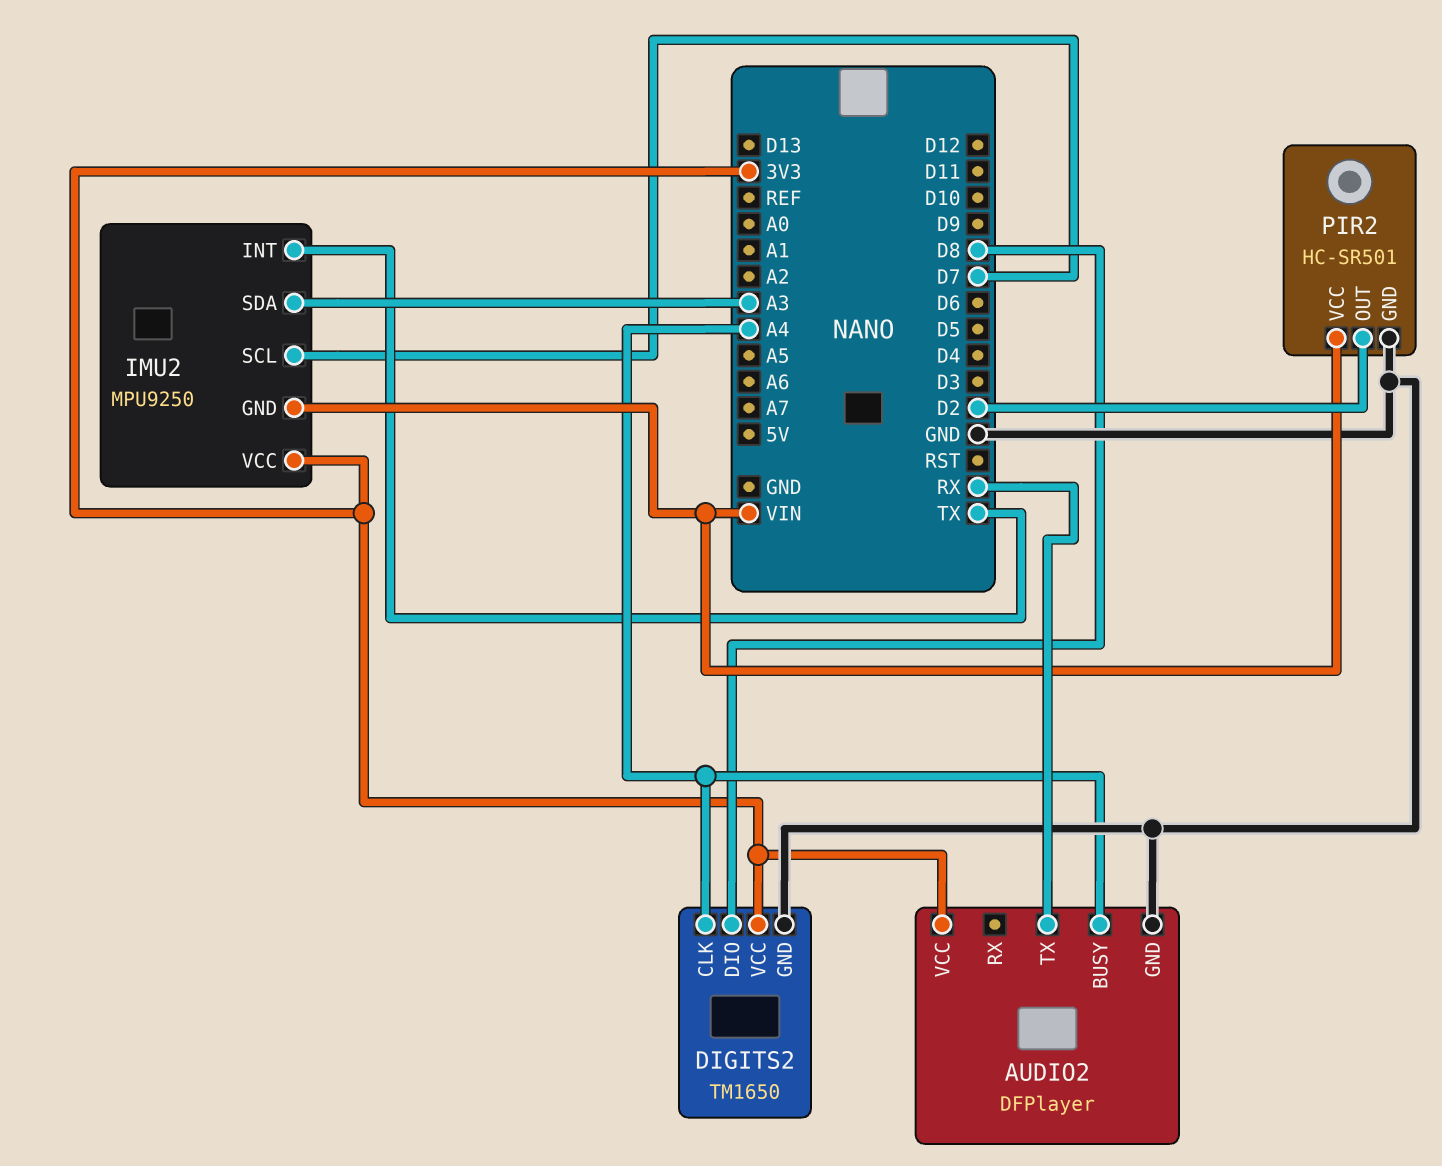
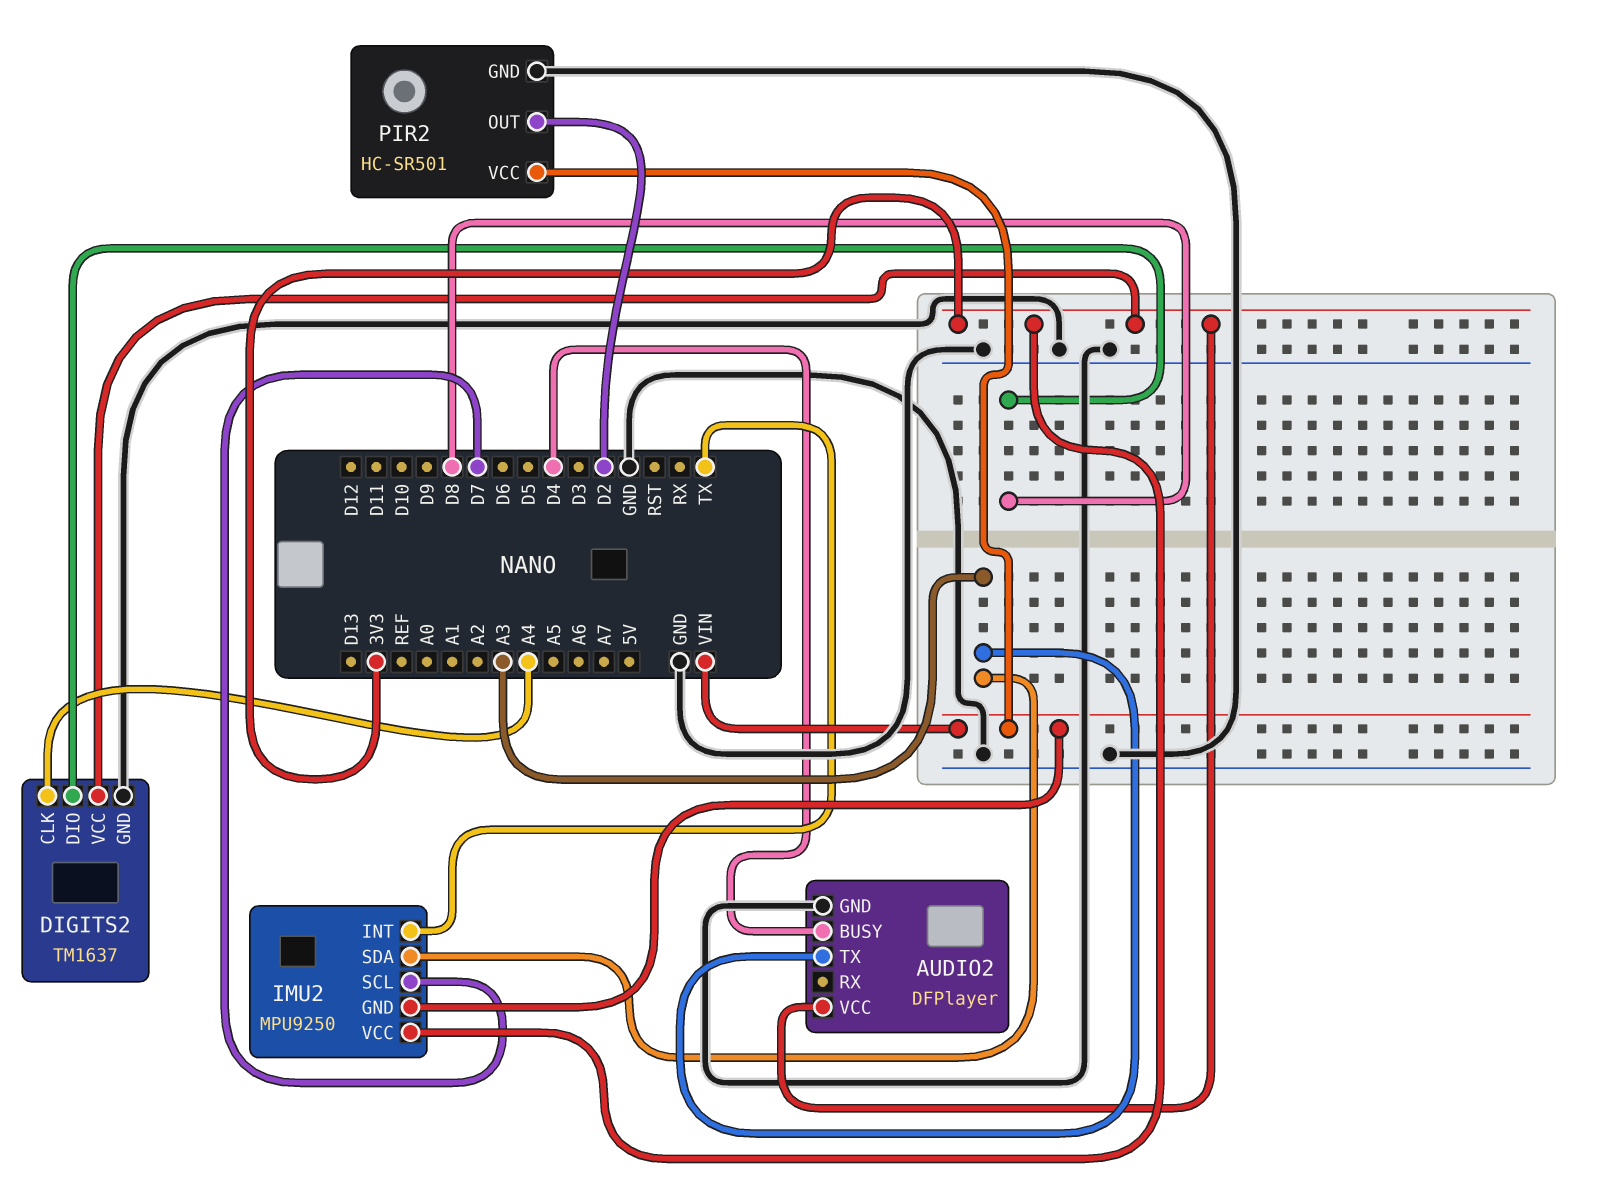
AUDIO2 pin BUSY: A4 -> D4
AUDIO2 pin TX: RX -> A3
DIGITS2: TM1650 -> TM1637

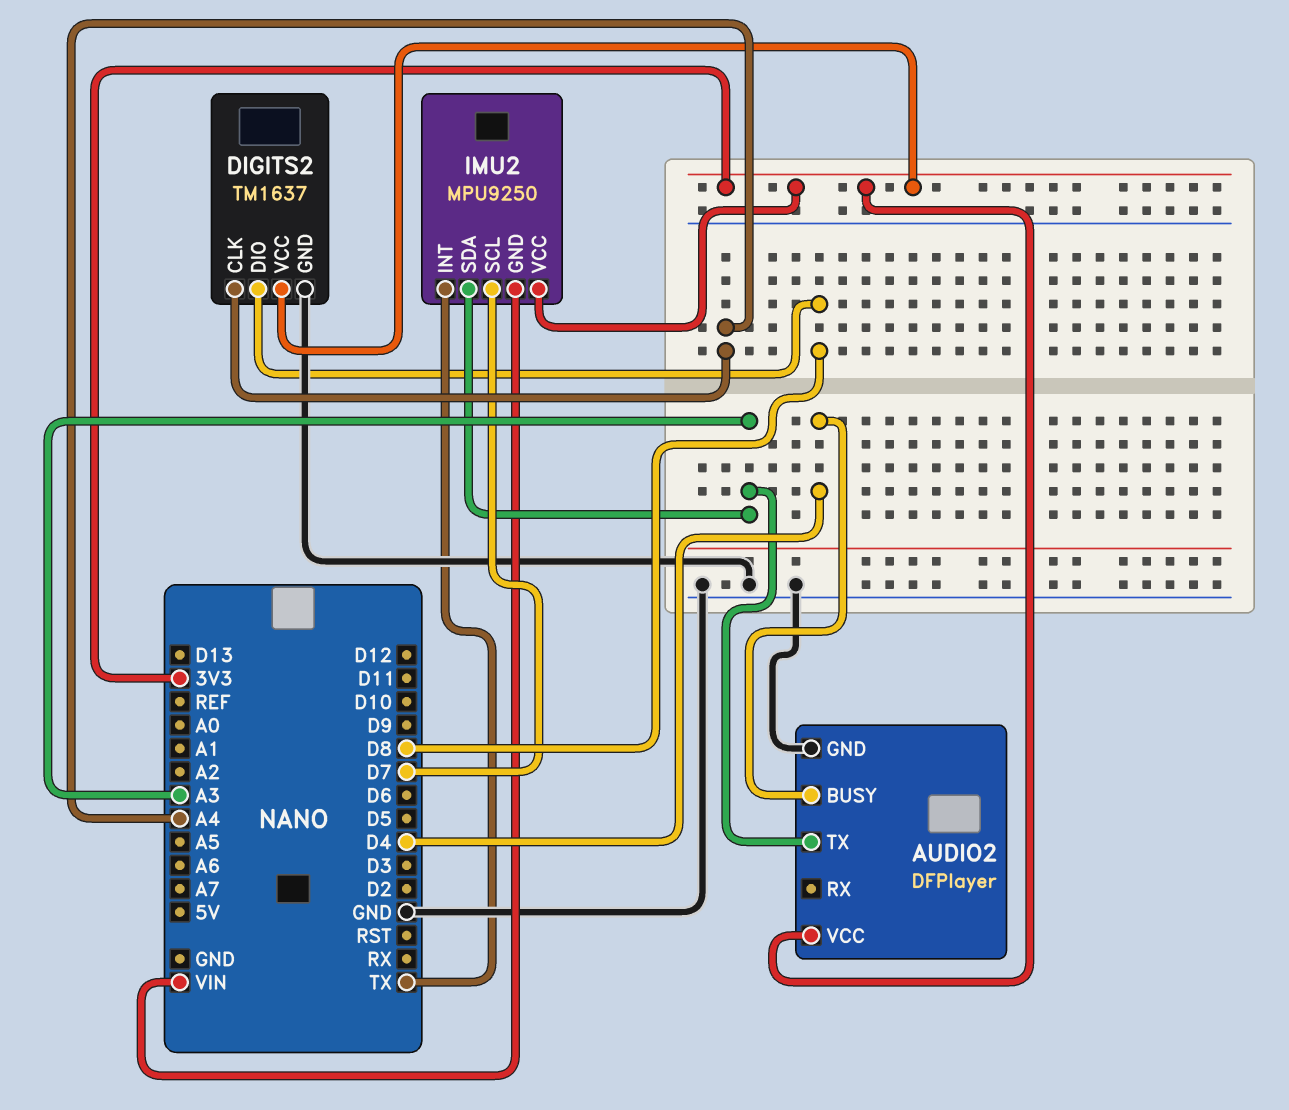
PIR2: HC-SR501 -> none
PIR2 pin GND: GND -> none
PIR2 pin OUT: D2 -> none
PIR2 pin VCC: VIN -> none

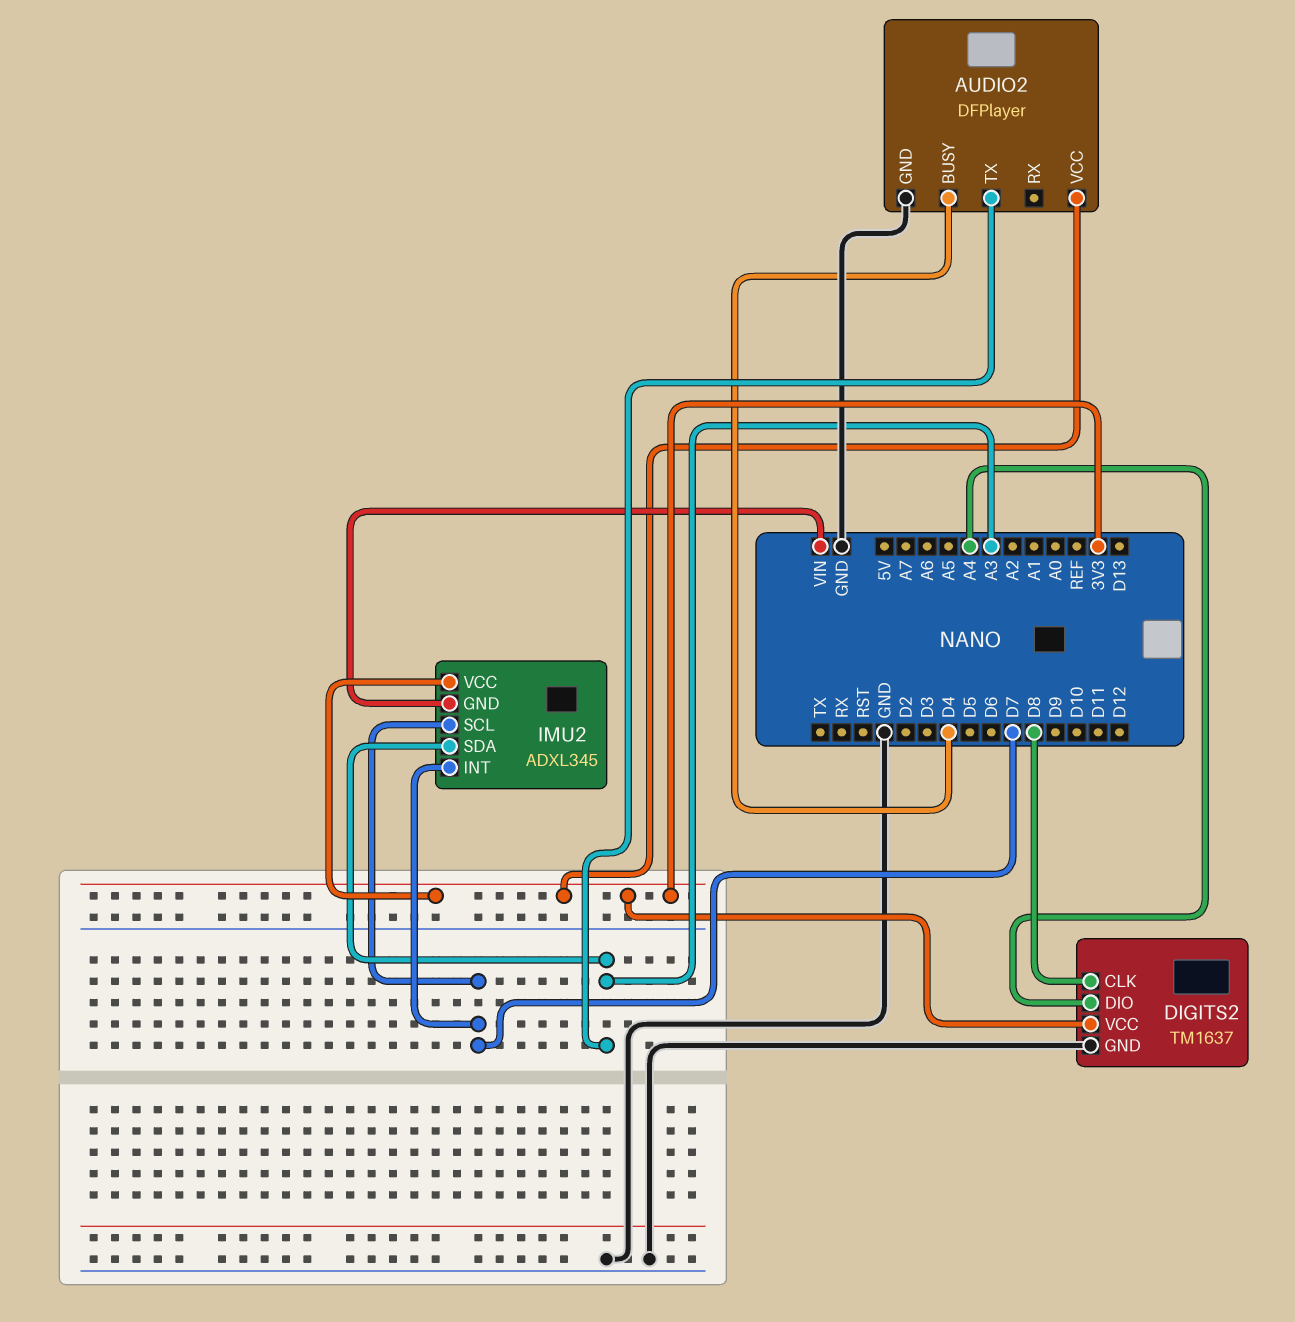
DIGITS2 pin CLK: A4 -> D8
DIGITS2 pin DIO: D8 -> A4
IMU2: MPU9250 -> ADXL345
IMU2 pin INT: TX -> D7

